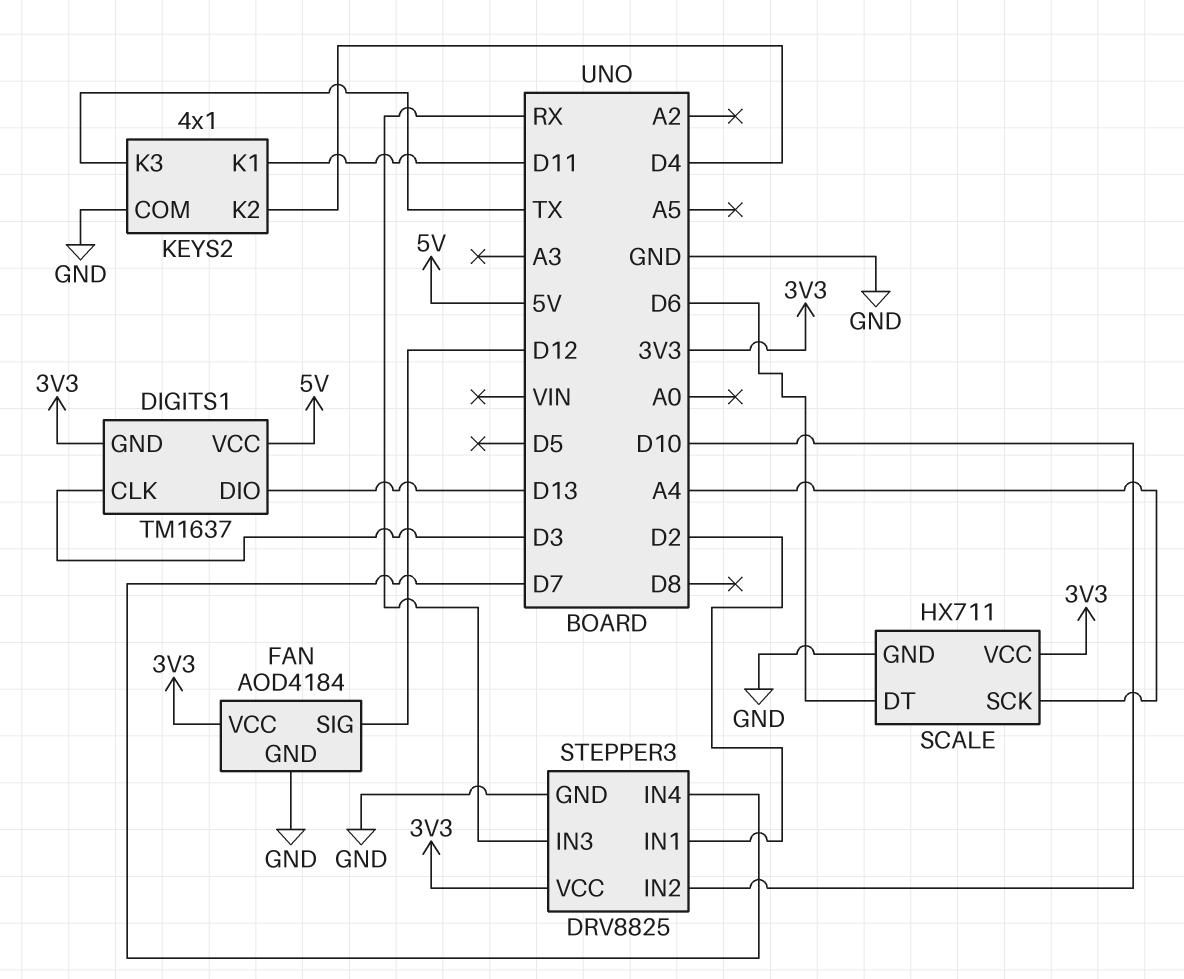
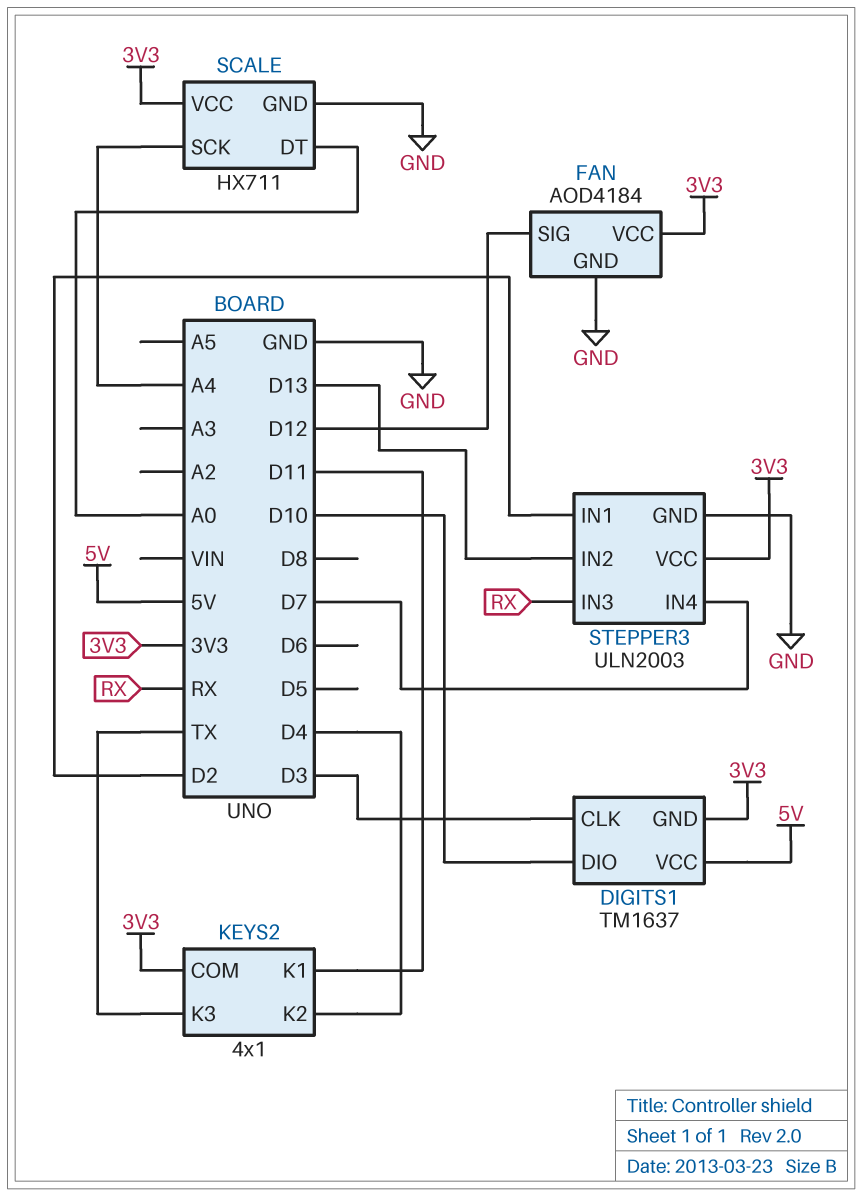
DIGITS1 pin DIO: D13 -> D10
KEYS2 pin COM: GND -> 3V3
SCALE pin DT: D6 -> A0
STEPPER3: DRV8825 -> ULN2003
STEPPER3 pin IN2: D10 -> D13

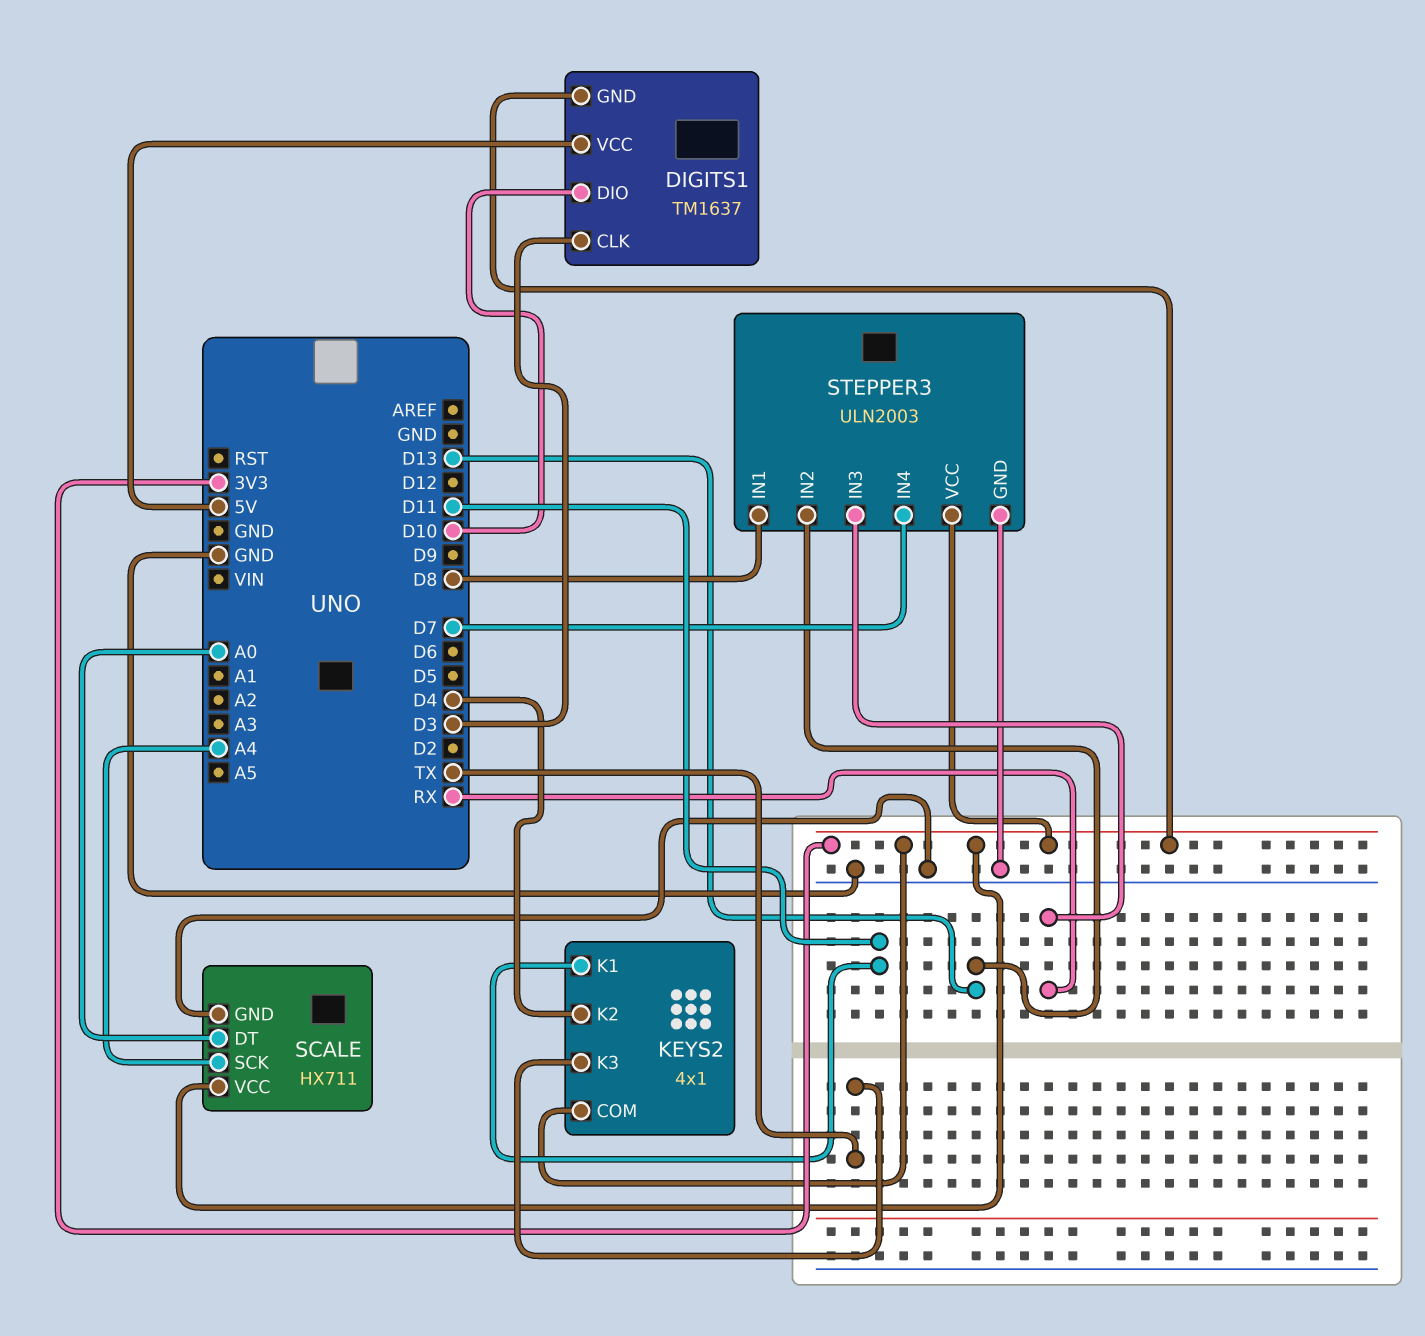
FAN: AOD4184 -> none
FAN pin GND: GND -> none
FAN pin SIG: D12 -> none
FAN pin VCC: 3V3 -> none
STEPPER3 pin IN1: D2 -> D8

